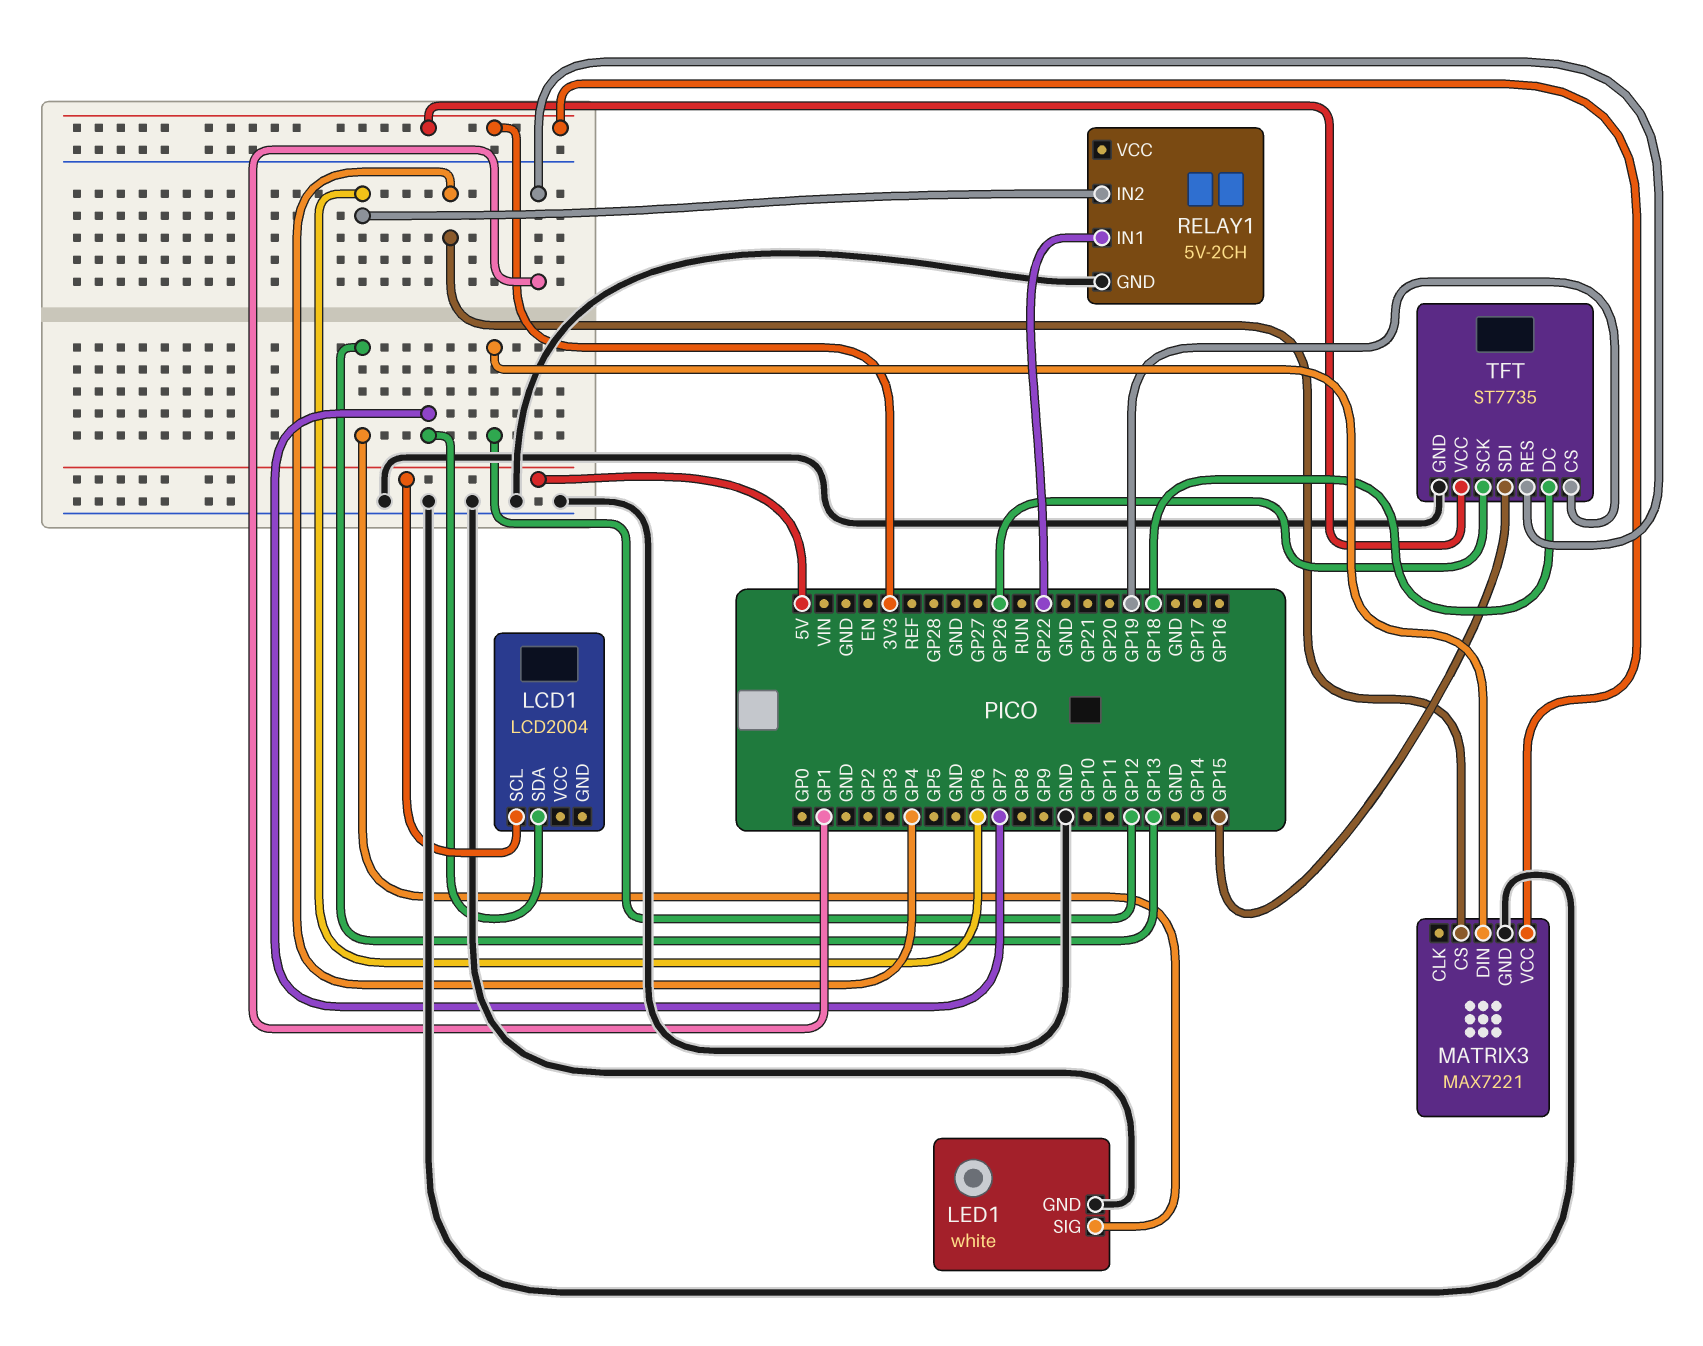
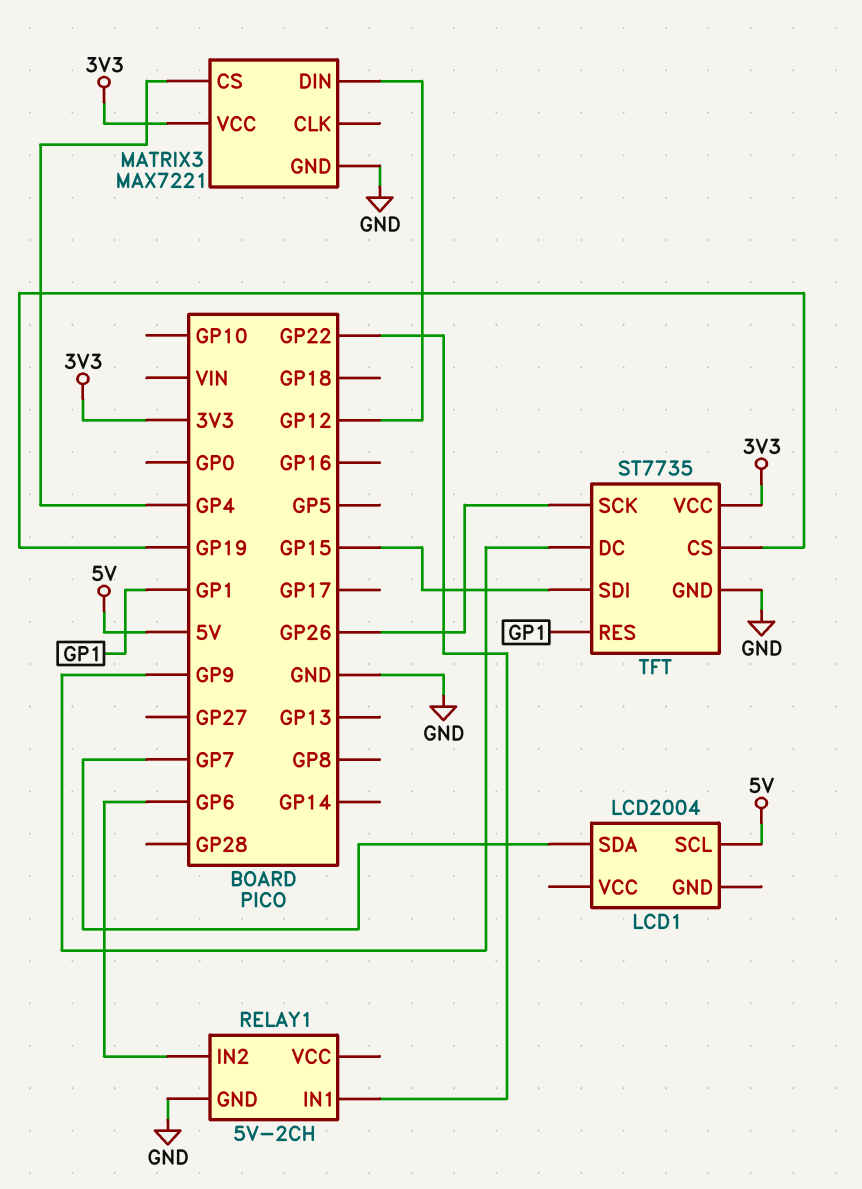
LED1: white -> none
LED1 pin GND: GND -> none
LED1 pin SIG: GP13 -> none
TFT pin DC: GP18 -> GP9

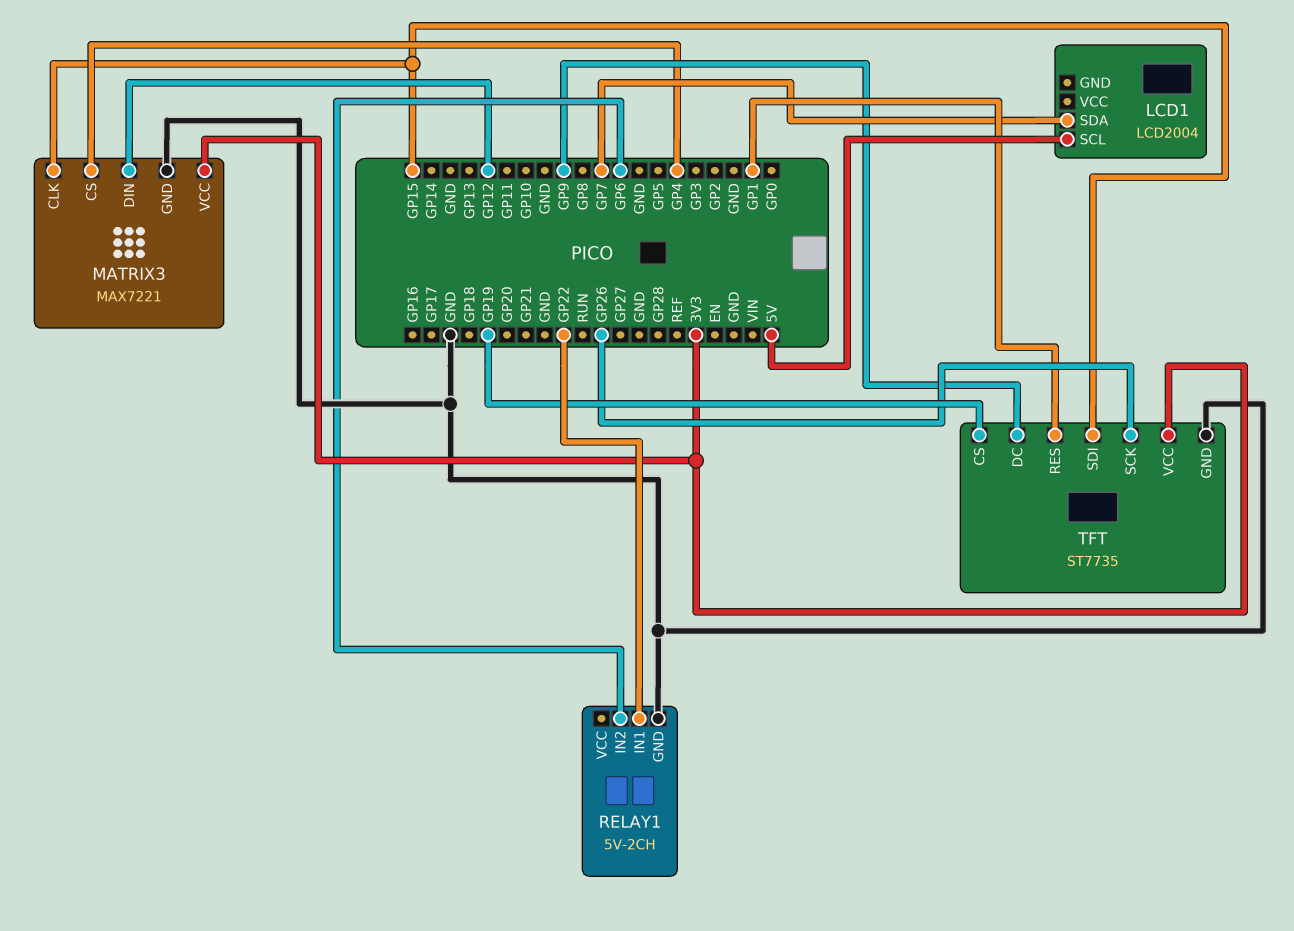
MATRIX3 pin CLK: none -> GP15

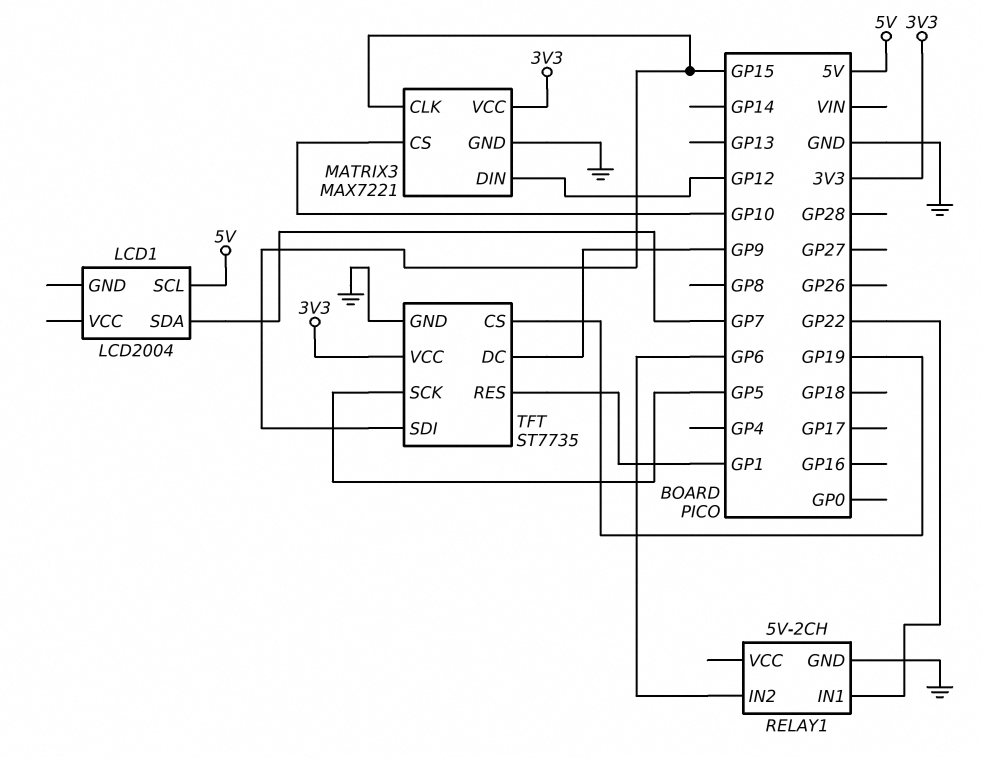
MATRIX3 pin CS: GP4 -> GP10
TFT pin SCK: GP26 -> GP5

